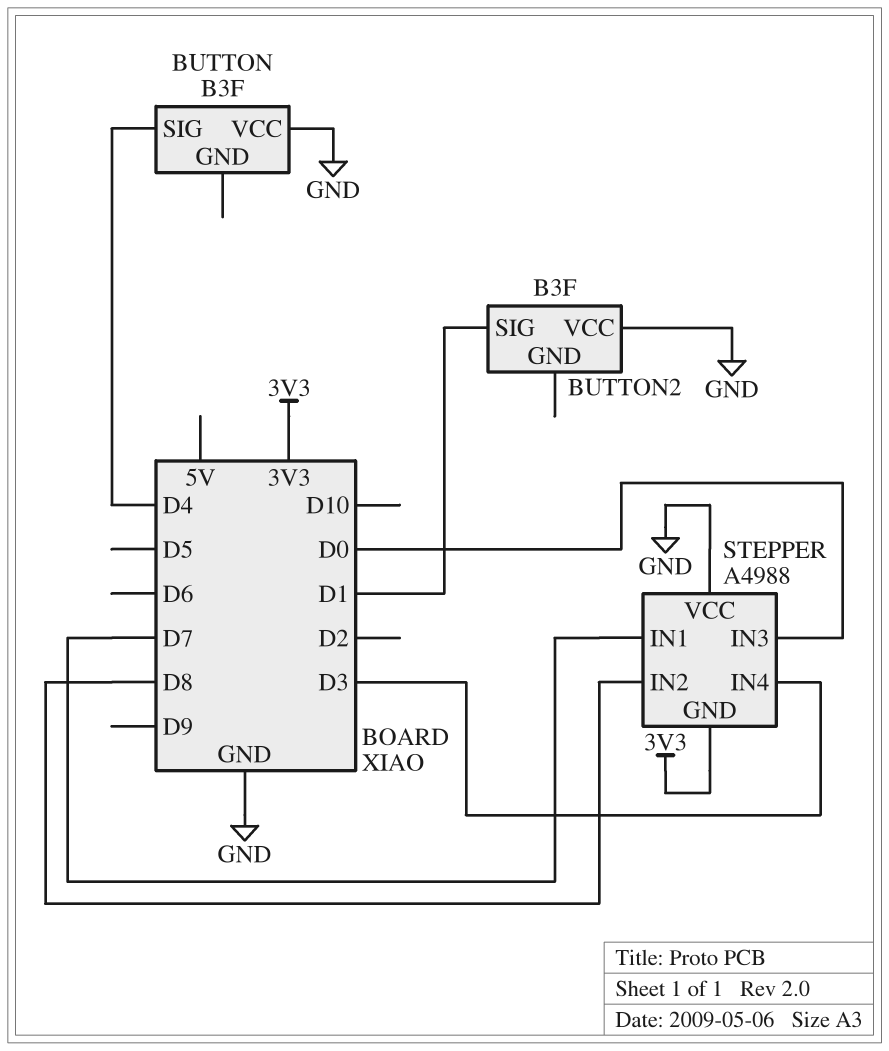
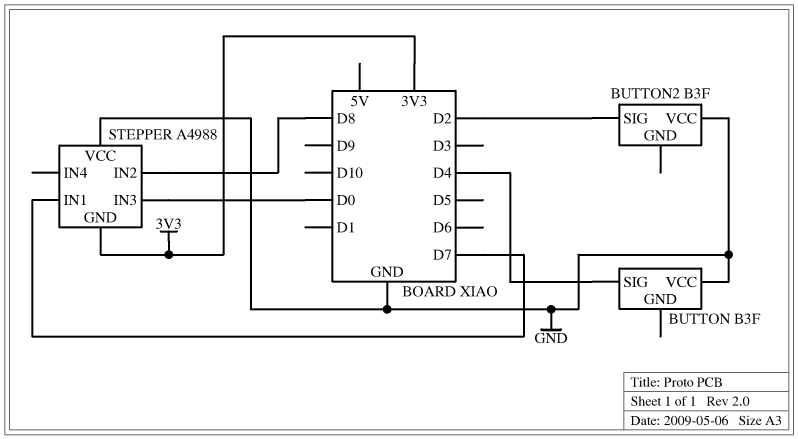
BUTTON2 pin SIG: D1 -> D2
STEPPER pin IN4: D3 -> none

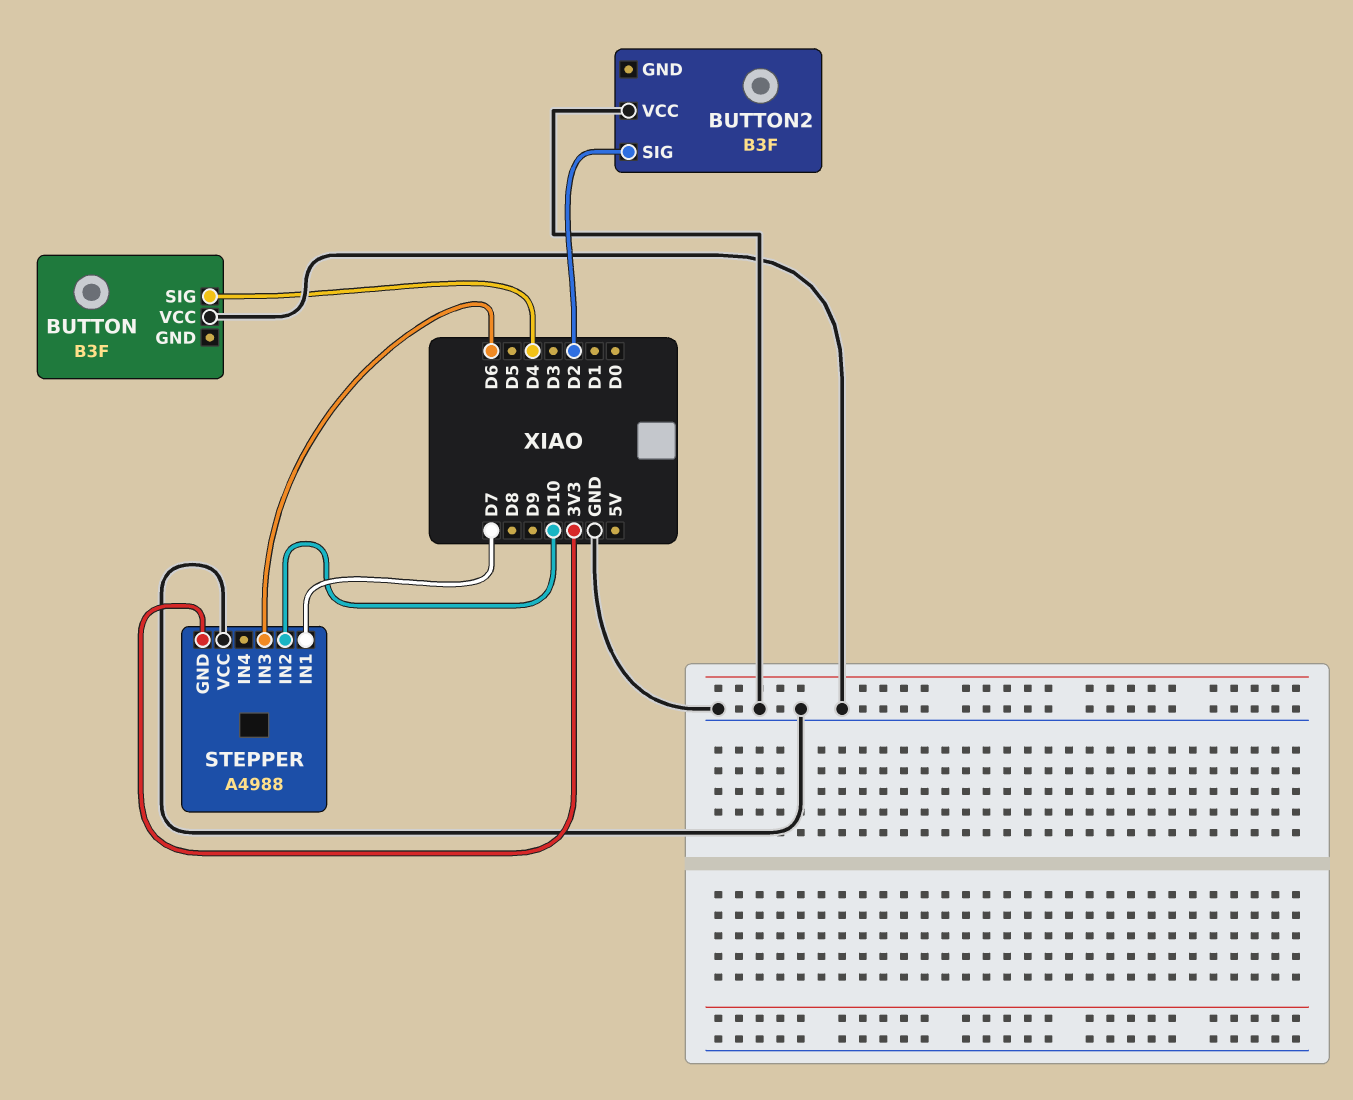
STEPPER pin IN2: D8 -> D10
STEPPER pin IN3: D0 -> D6

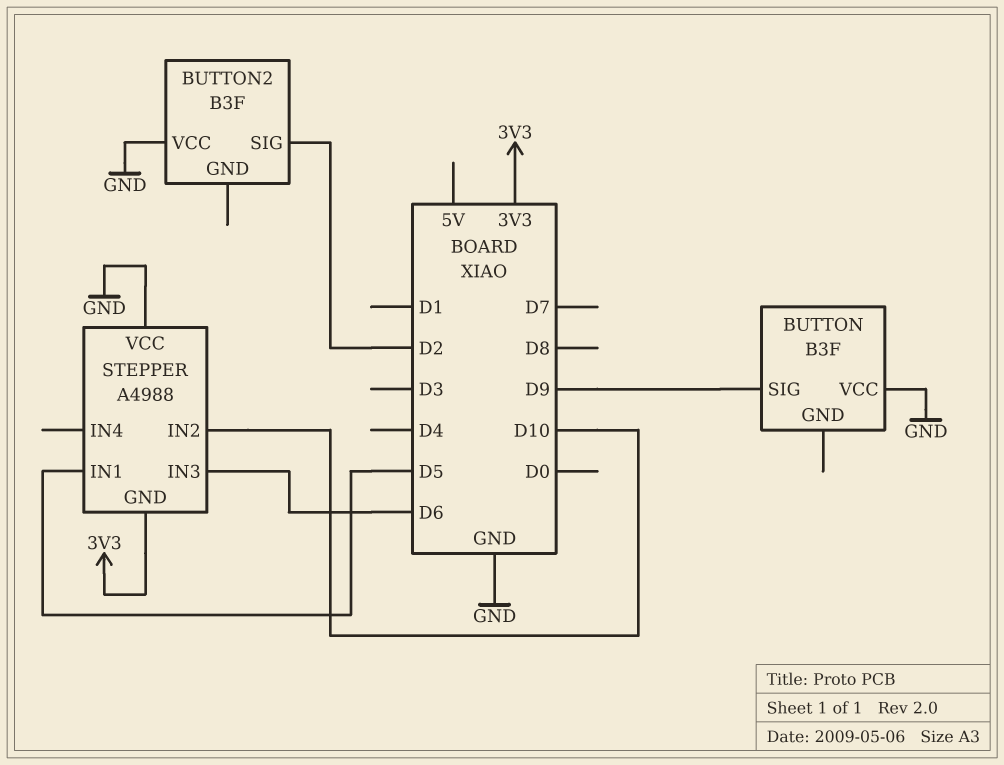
BUTTON pin SIG: D4 -> D9
STEPPER pin IN1: D7 -> D5

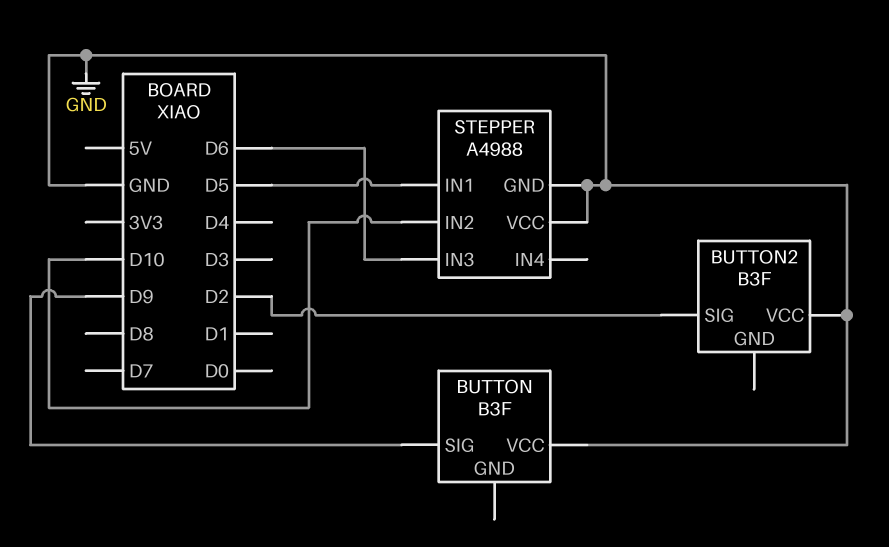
STEPPER pin GND: 3V3 -> GND

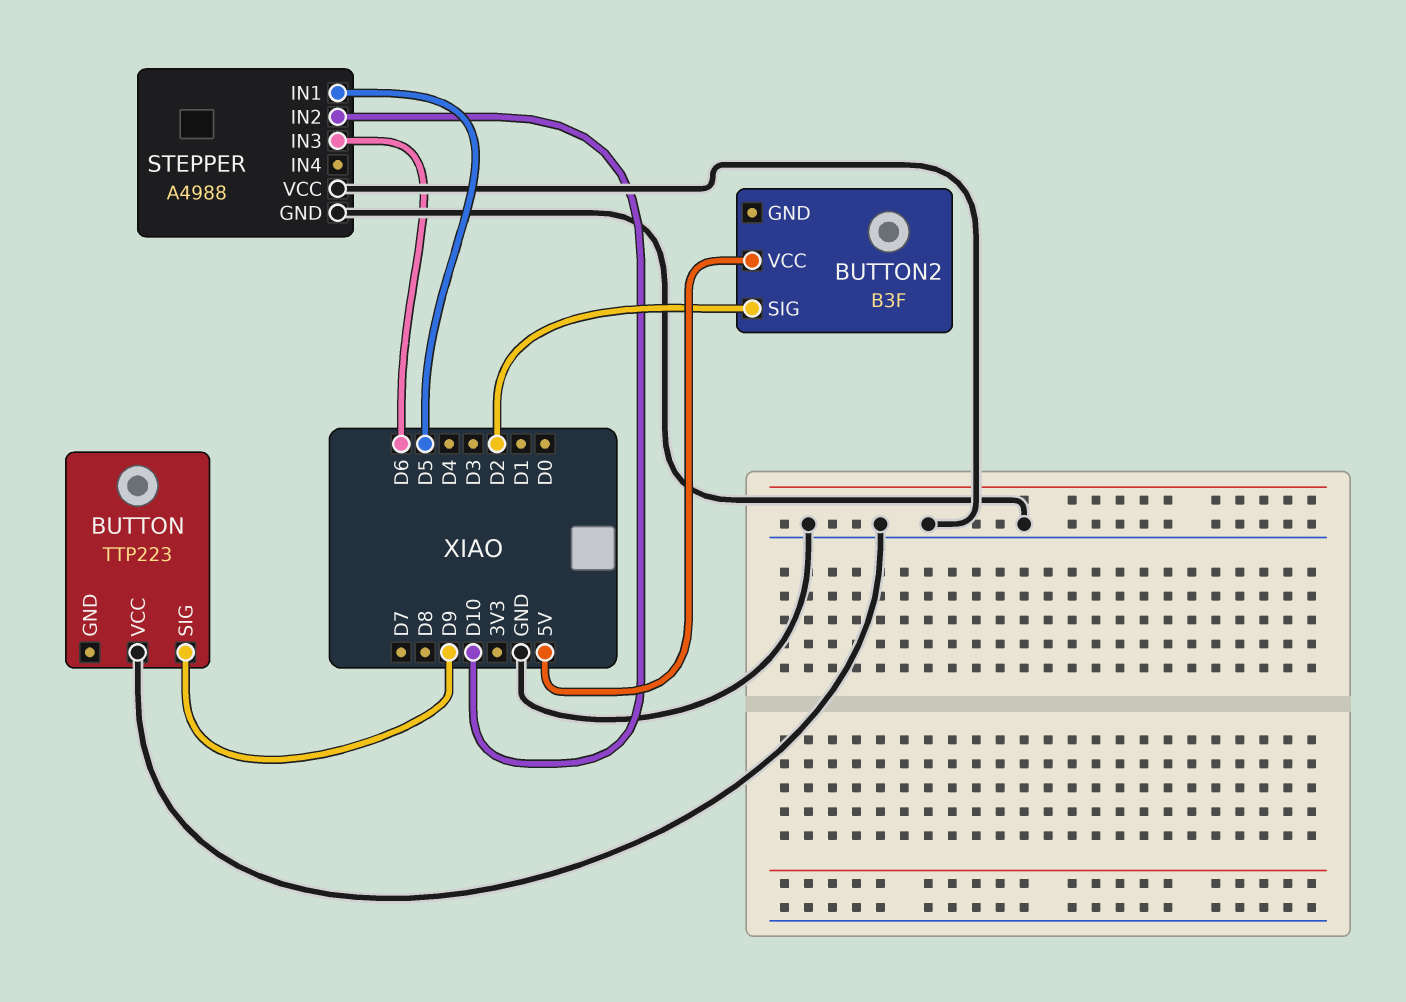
BUTTON: B3F -> TTP223
BUTTON2 pin VCC: GND -> 5V

